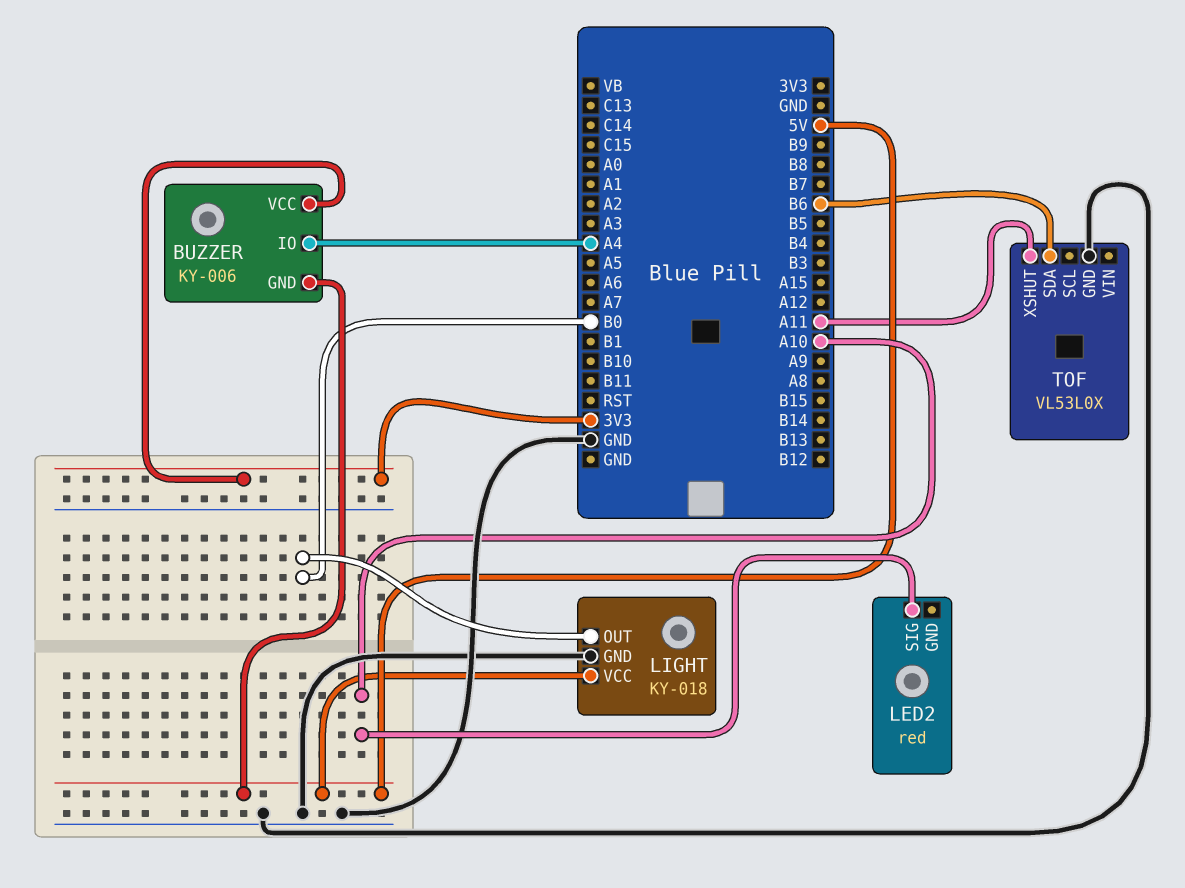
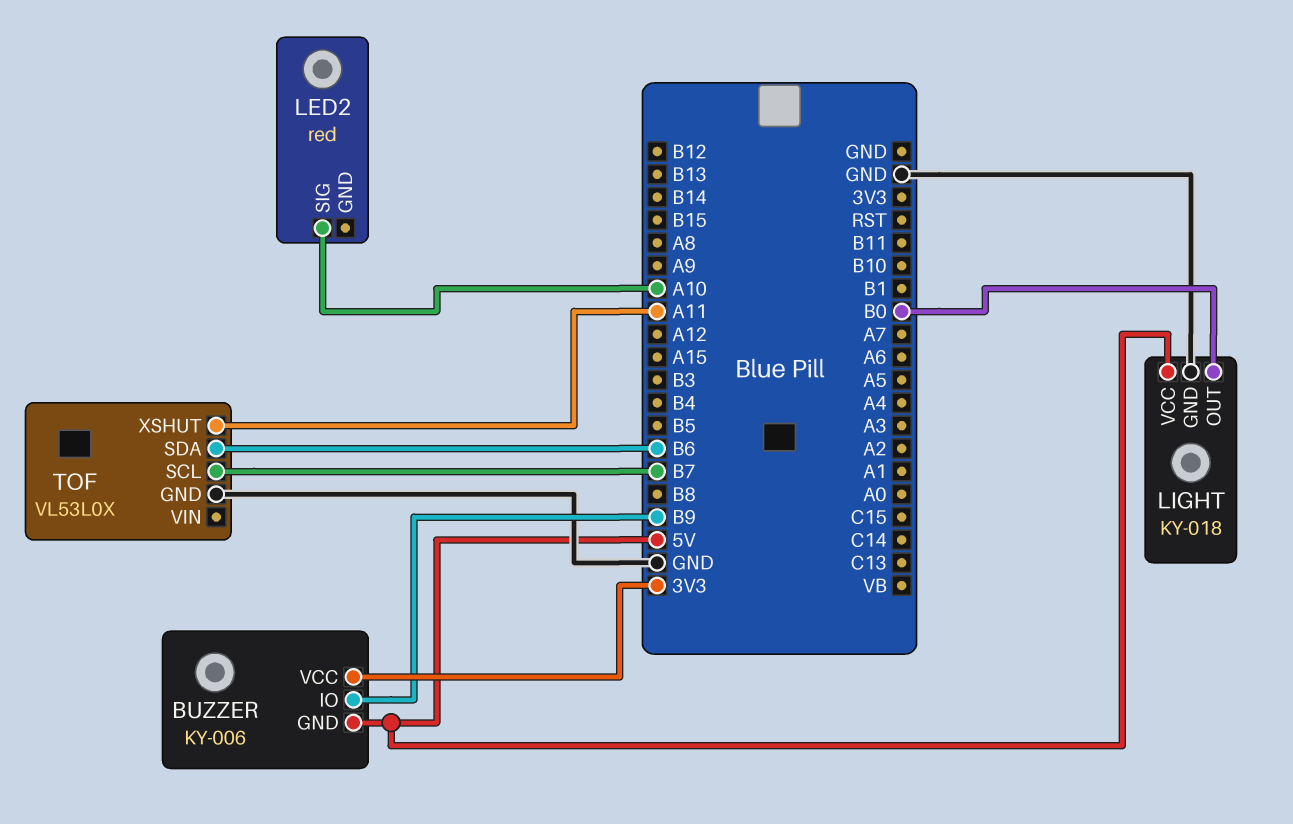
BUZZER pin IO: A4 -> B9
TOF pin SCL: none -> B7

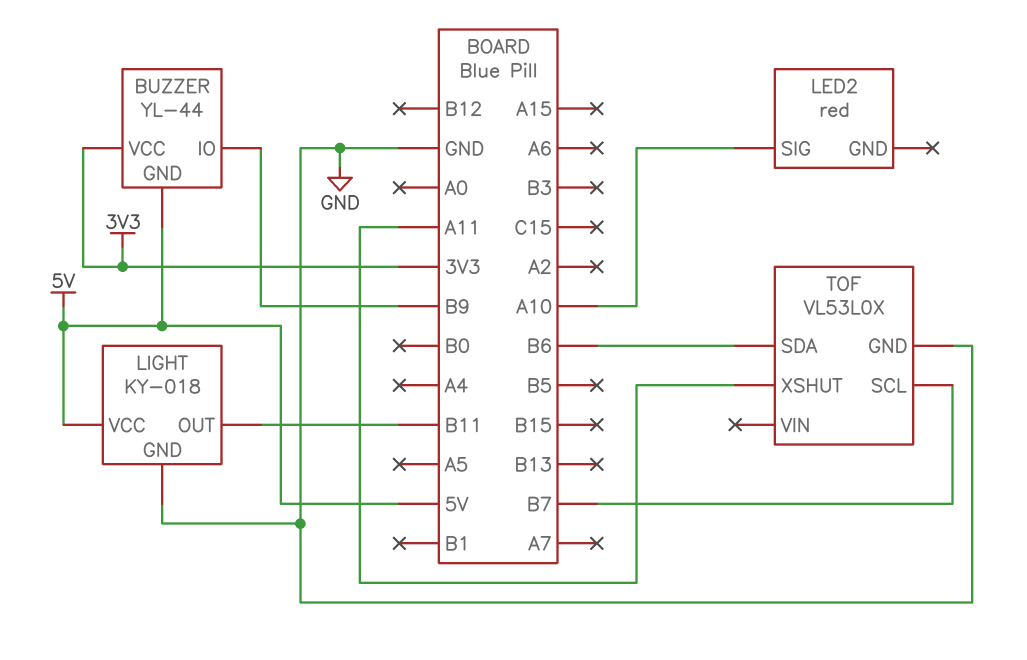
BUZZER: KY-006 -> YL-44
LIGHT pin OUT: B0 -> B11

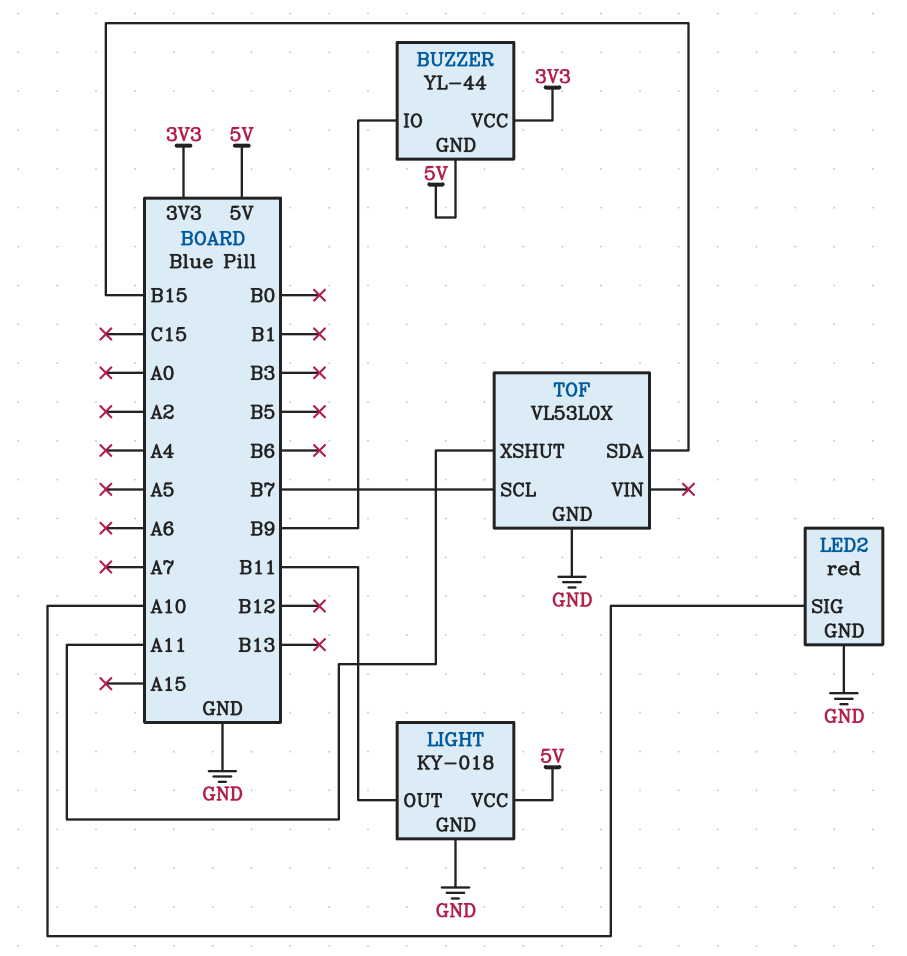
LED2 pin GND: none -> GND
TOF pin SDA: B6 -> B15

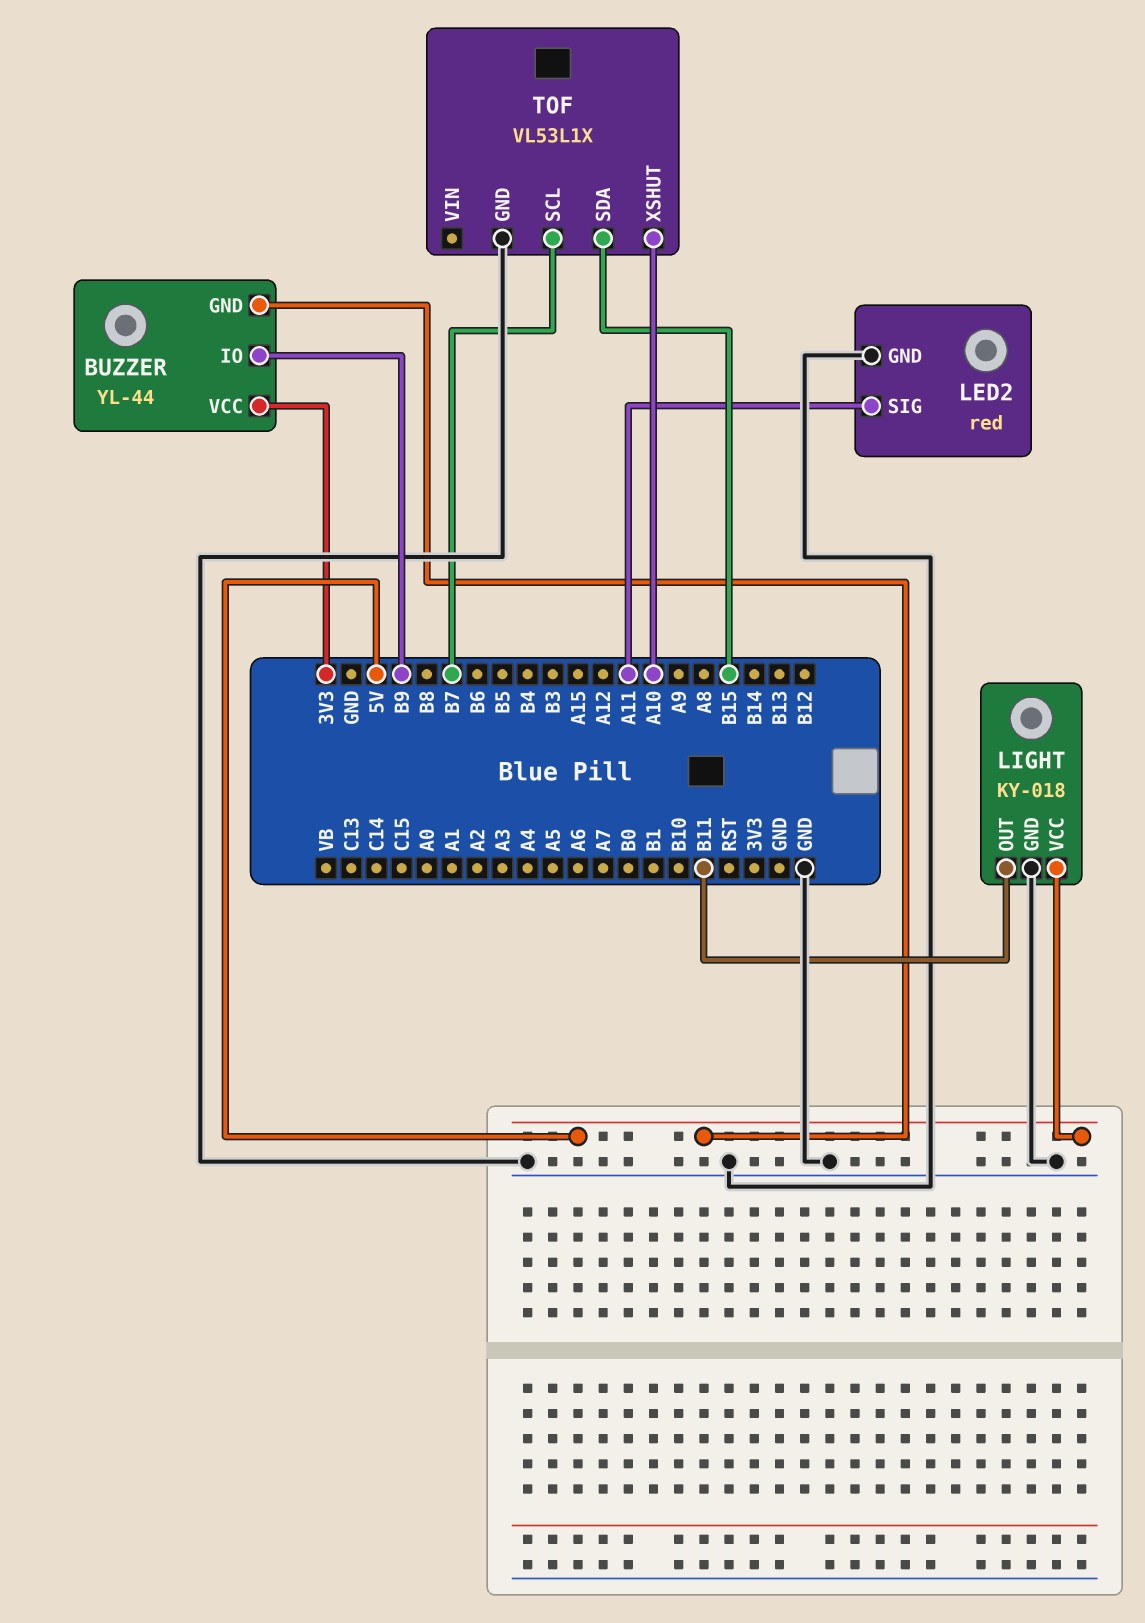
LED2 pin SIG: A10 -> A11
TOF: VL53L0X -> VL53L1X
TOF pin XSHUT: A11 -> A10

